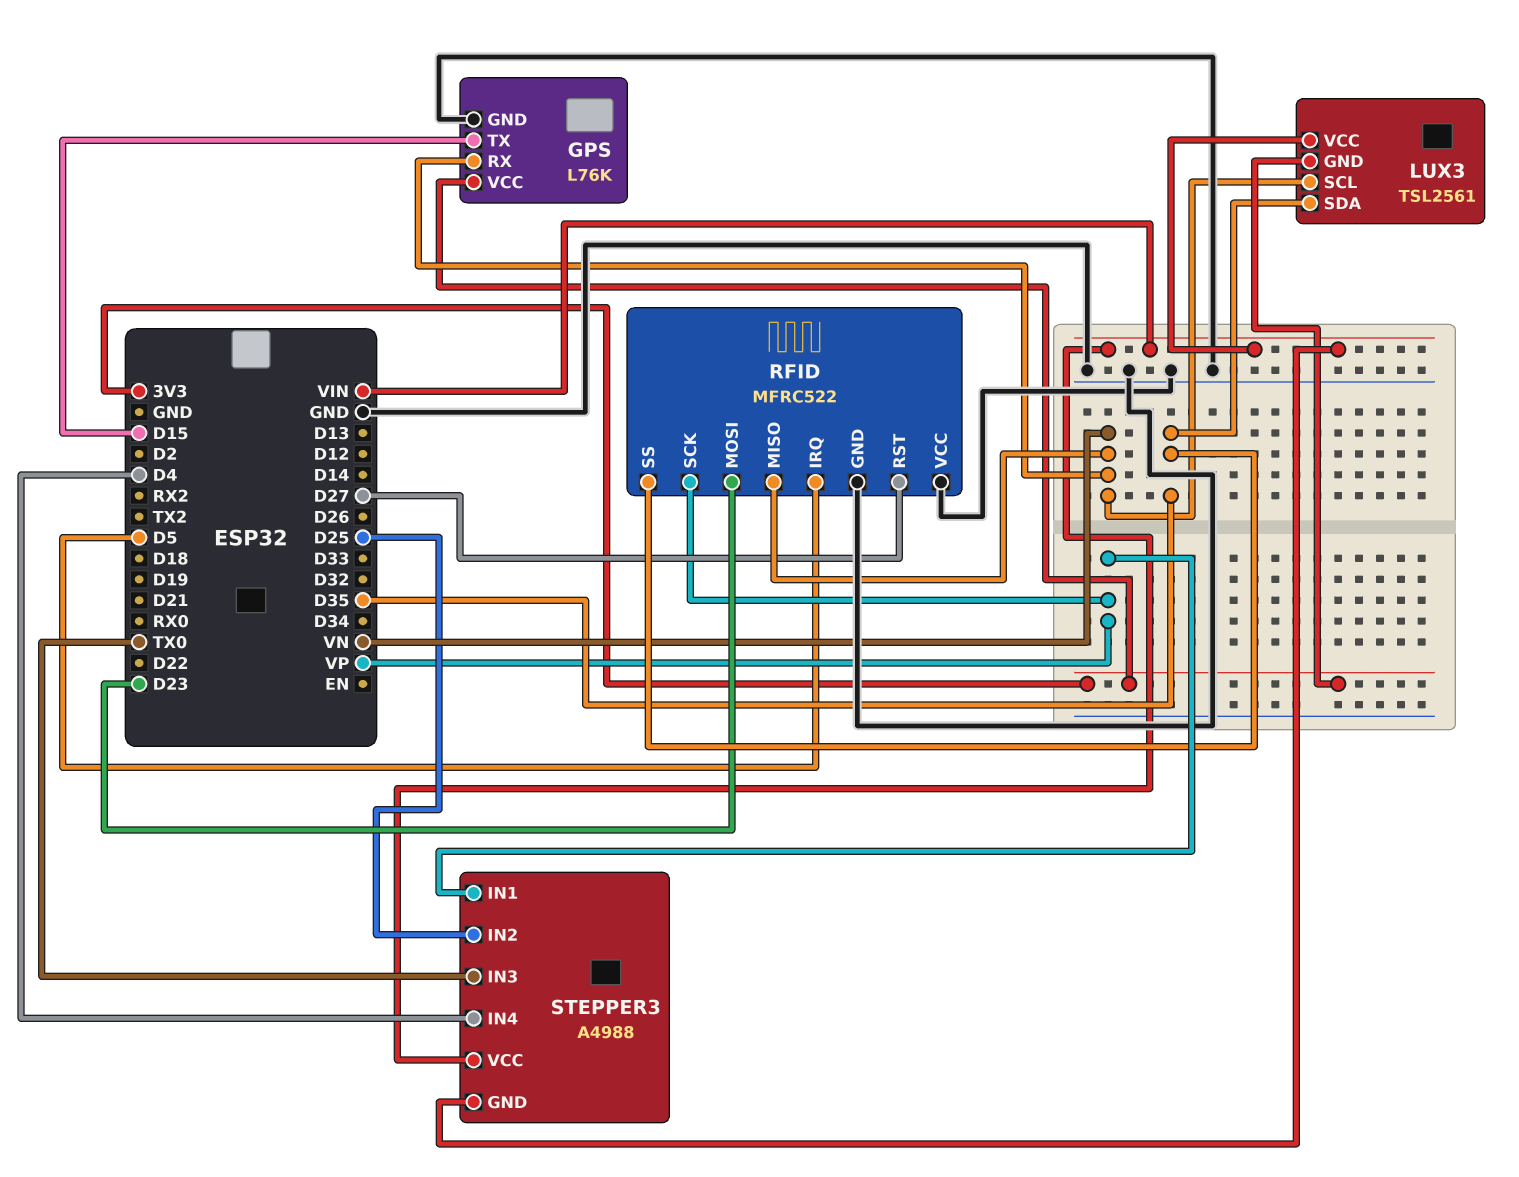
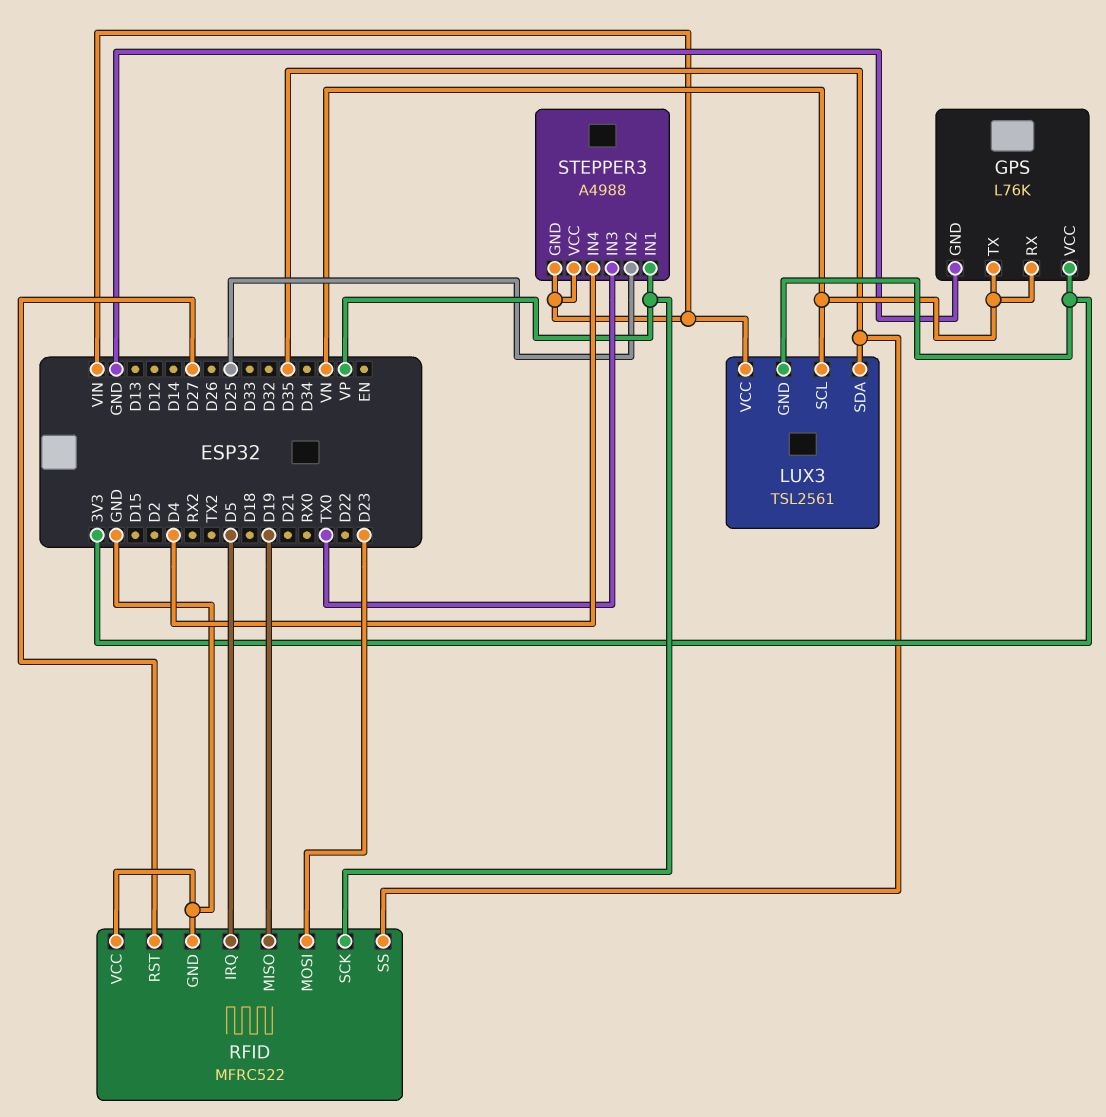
GPS pin TX: D15 -> VN
RFID pin MISO: VN -> D19

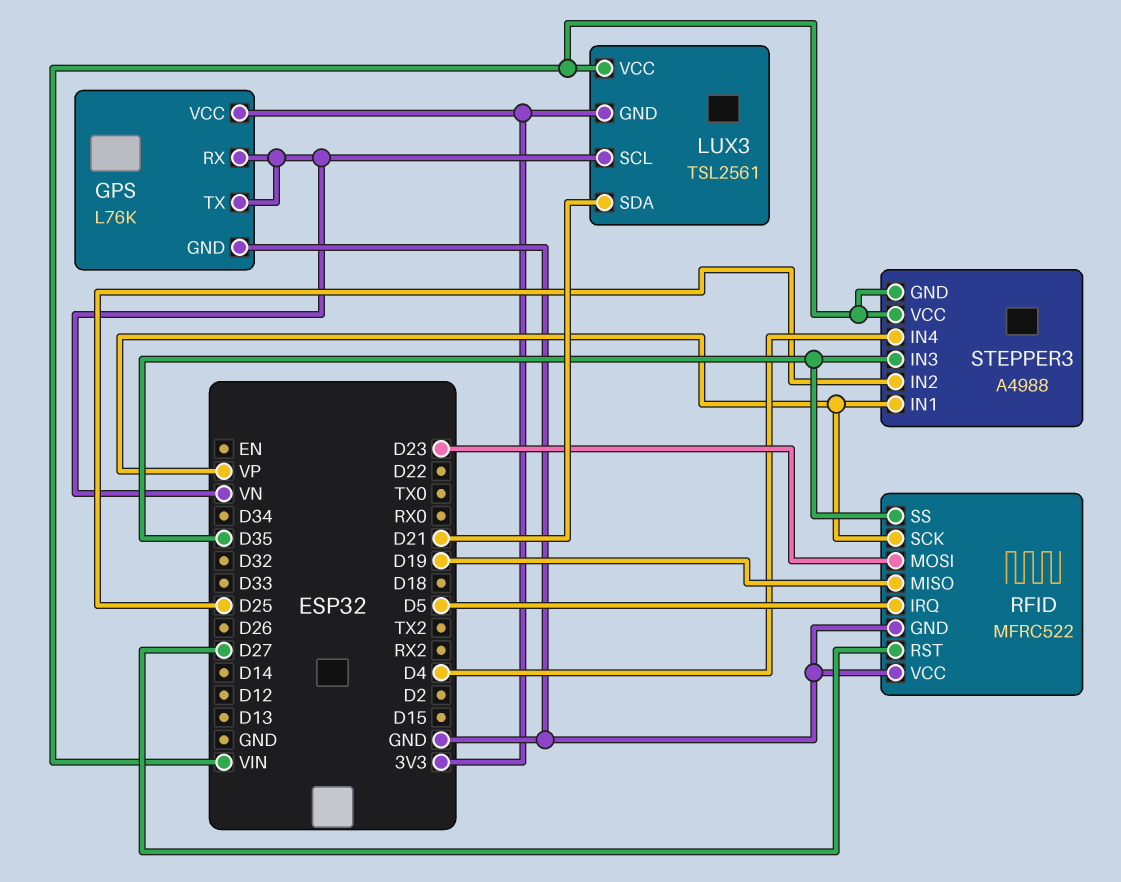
LUX3 pin SDA: D35 -> D21
STEPPER3 pin IN3: TX0 -> D35

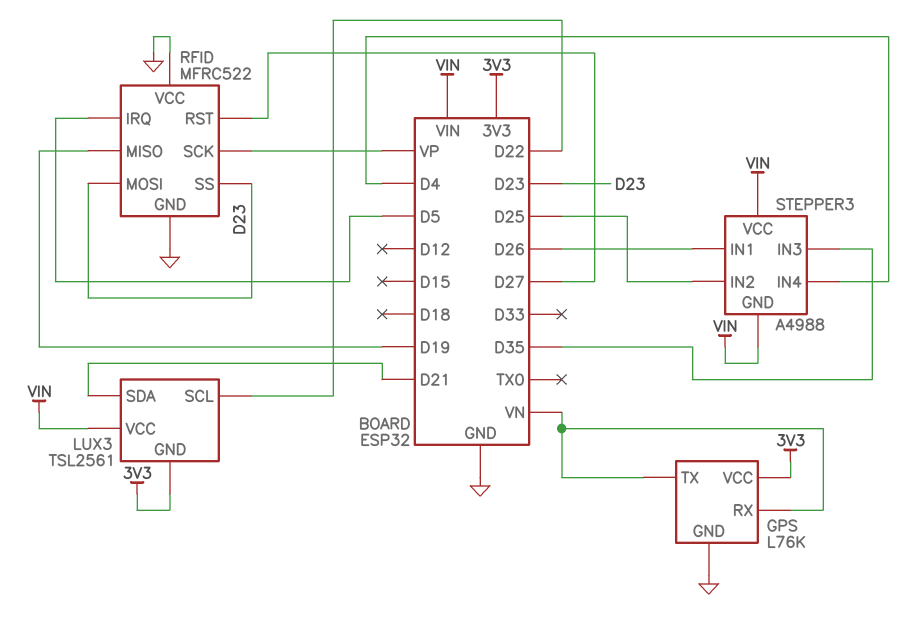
LUX3 pin SCL: VN -> D22
RFID pin SS: D35 -> D23
STEPPER3 pin IN1: VP -> D26

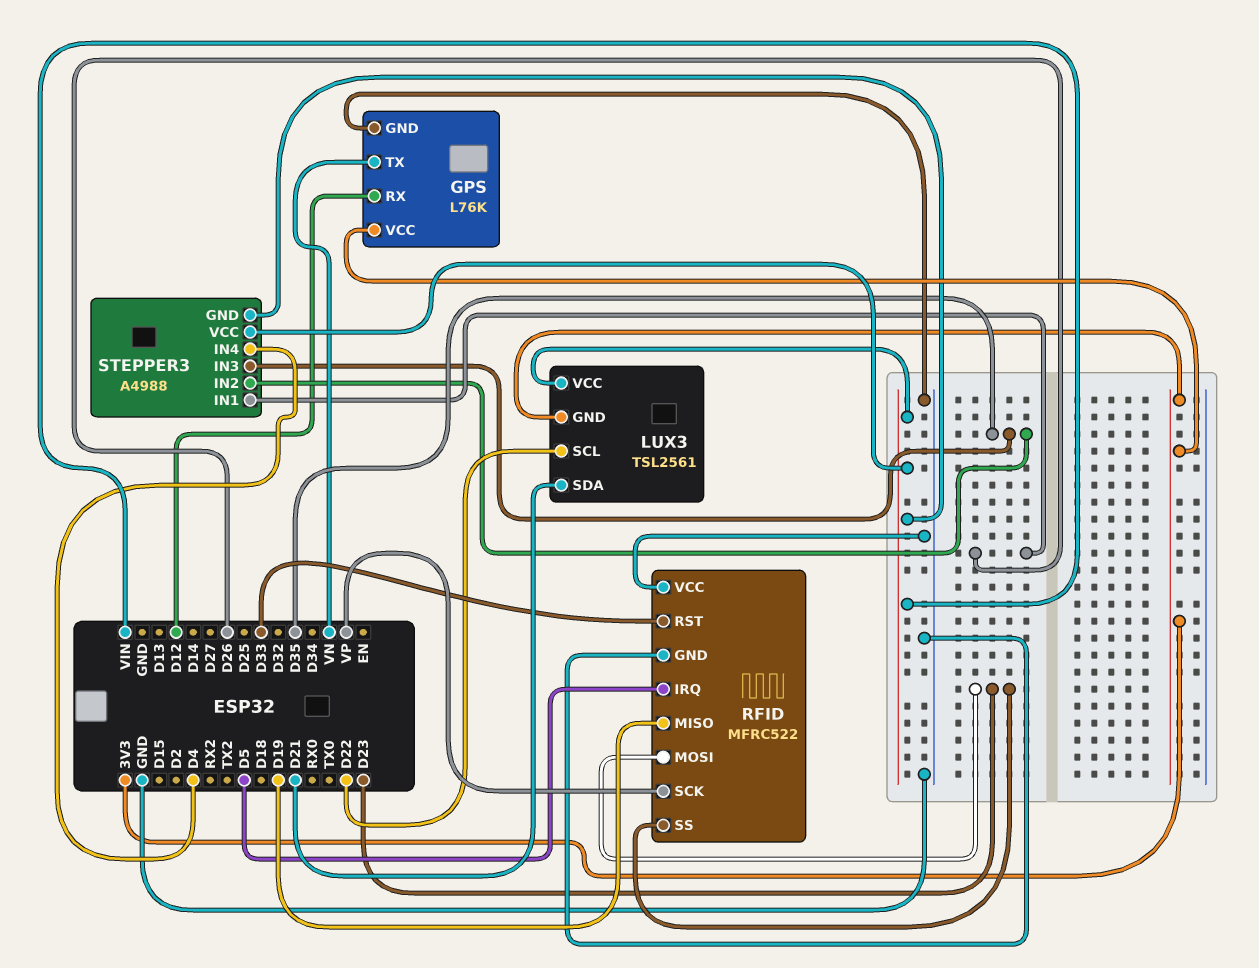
GPS pin RX: VN -> D12
RFID pin RST: D27 -> D33
STEPPER3 pin IN2: D25 -> D35

